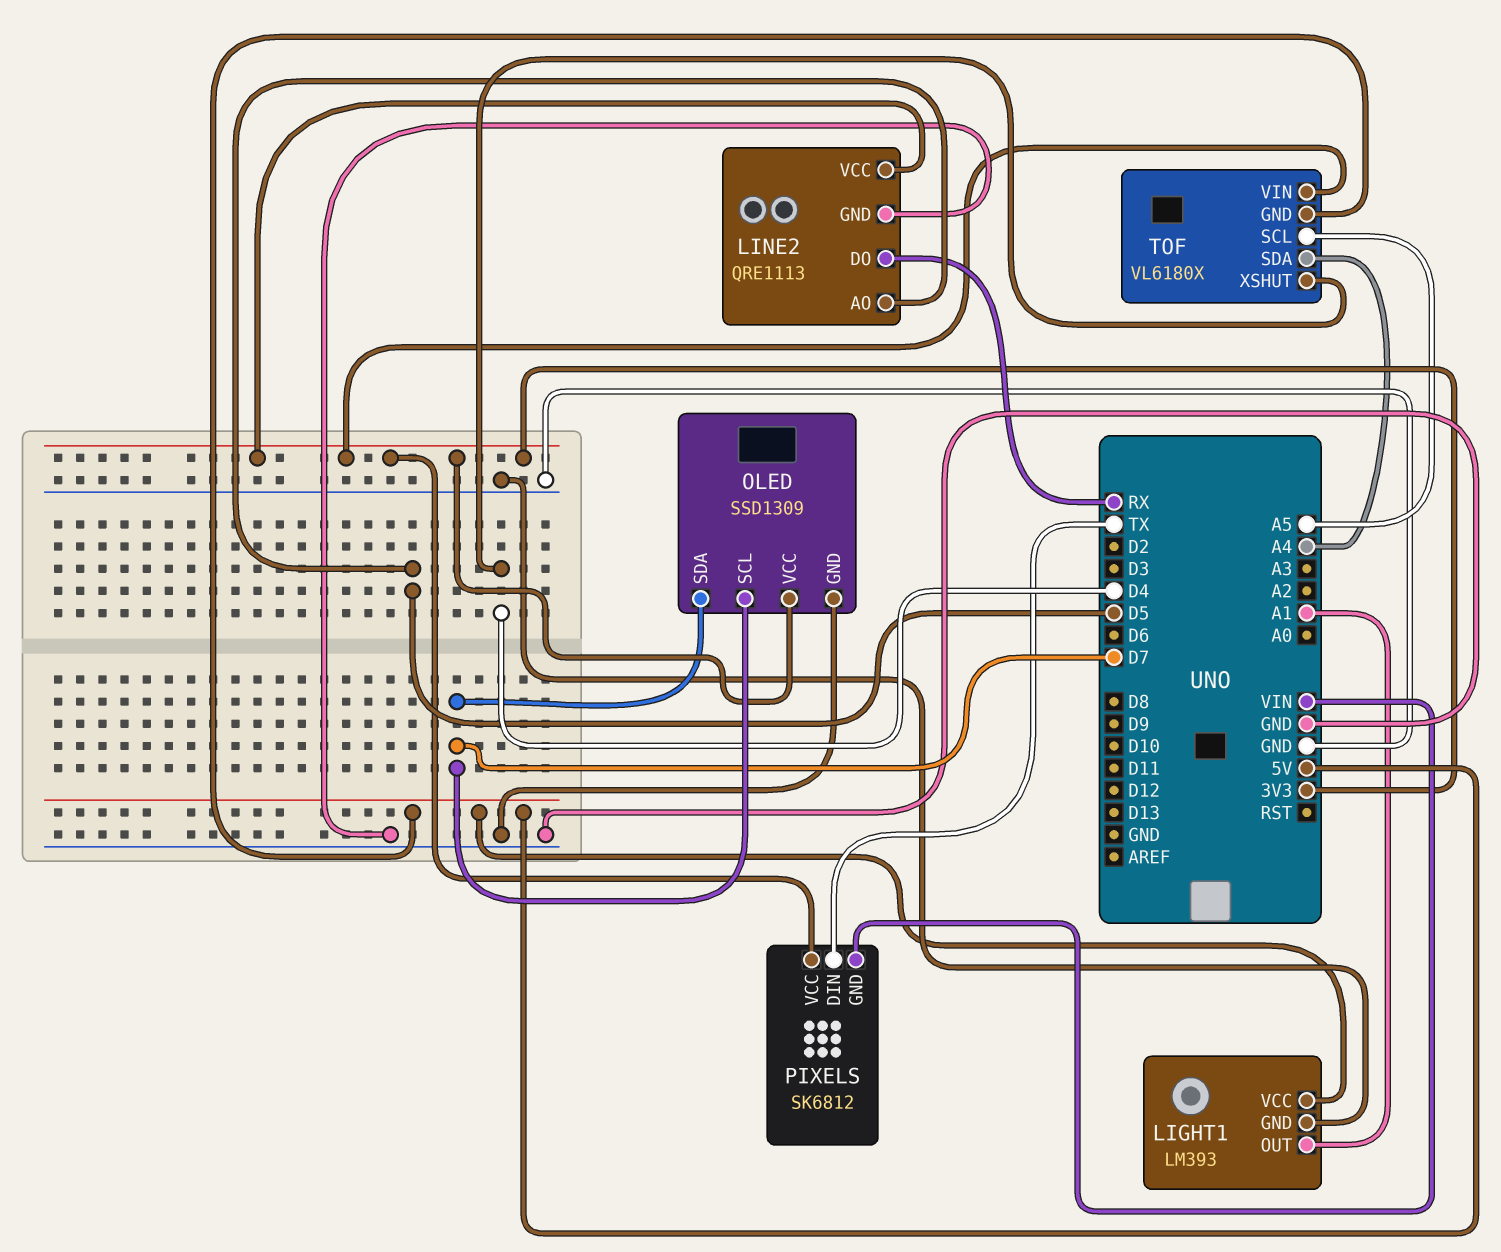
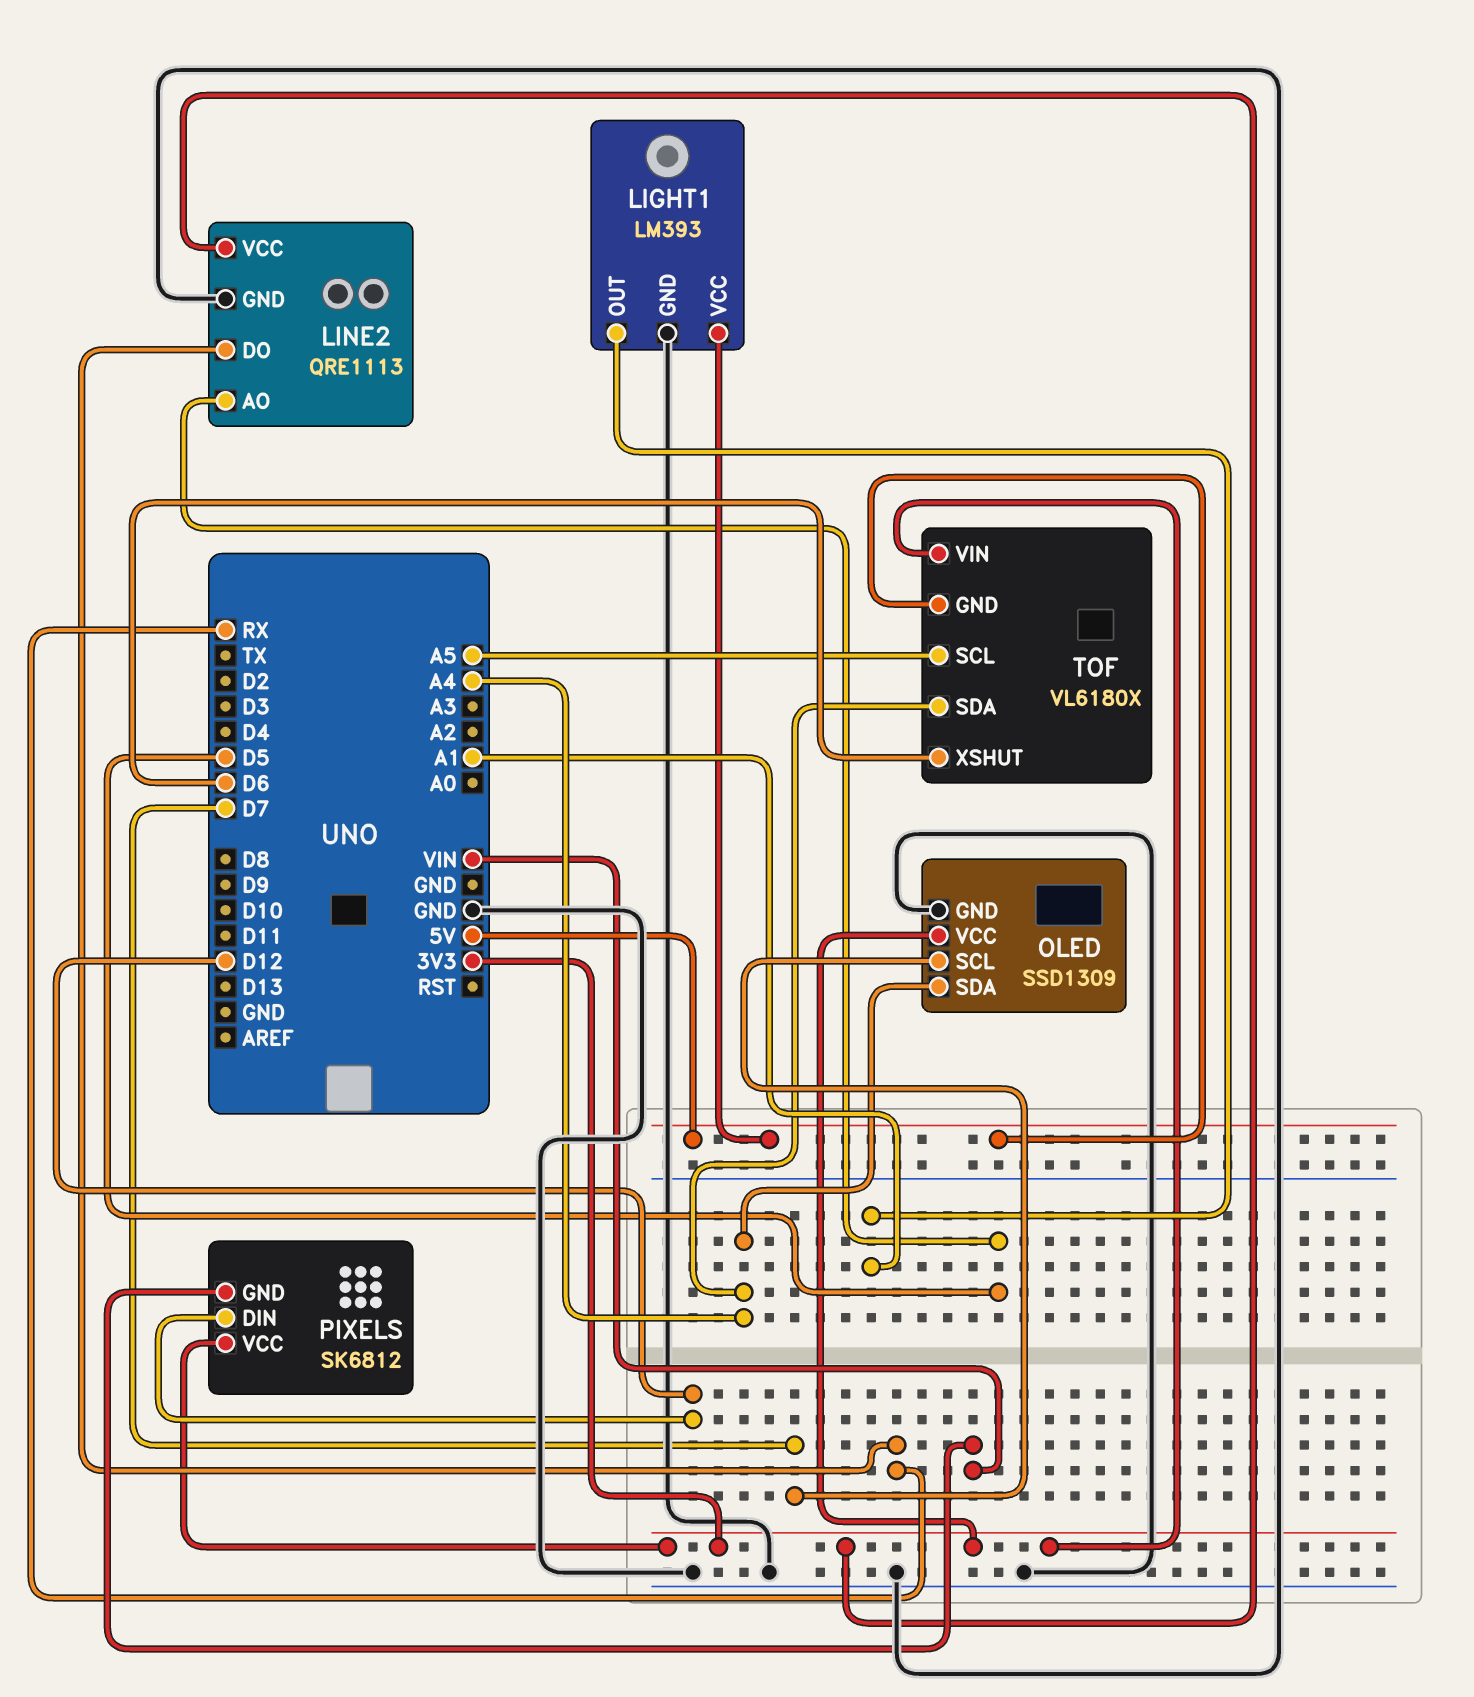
OLED pin SDA: D7 -> A4
PIXELS pin DIN: TX -> D12
TOF pin XSHUT: D4 -> D6

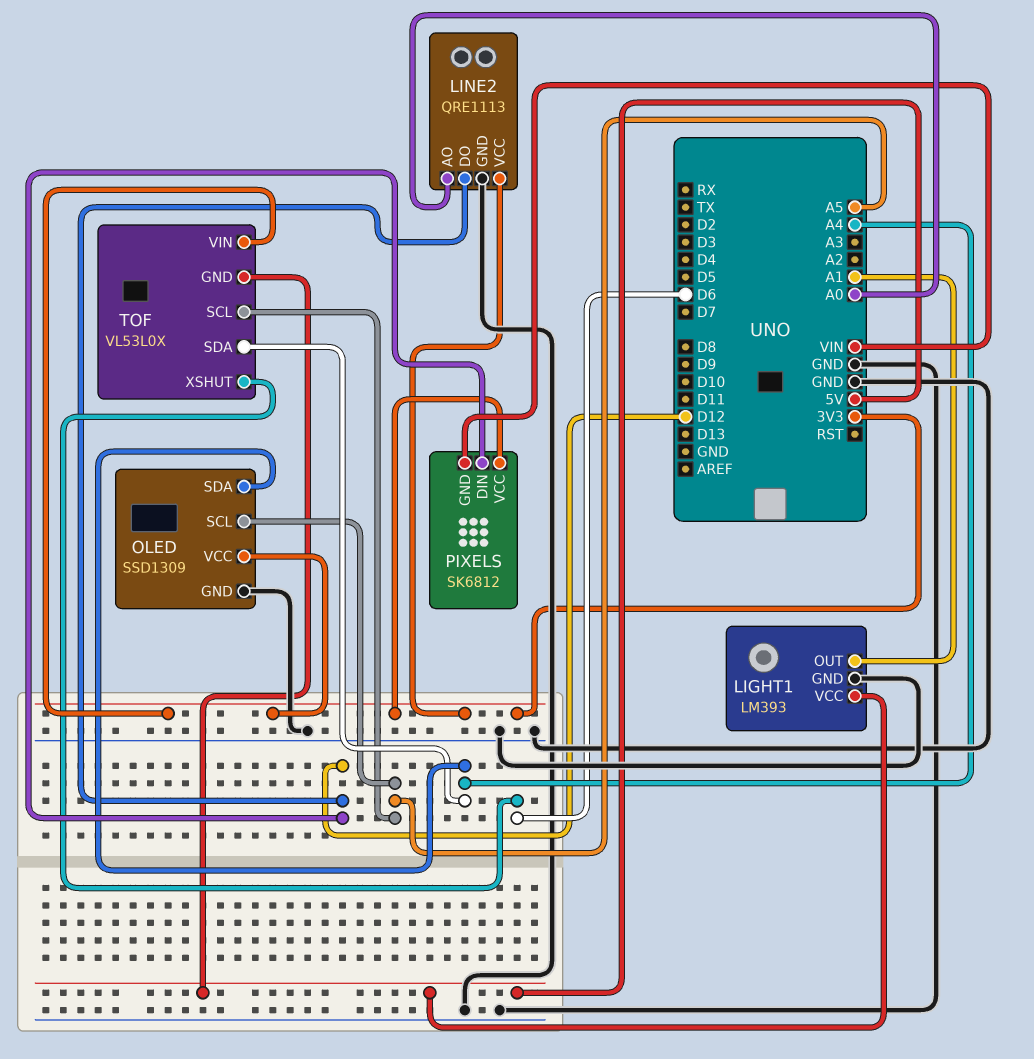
LINE2 pin AO: D5 -> A0
LINE2 pin DO: RX -> D12
OLED pin SCL: D7 -> A5
TOF: VL6180X -> VL53L0X

